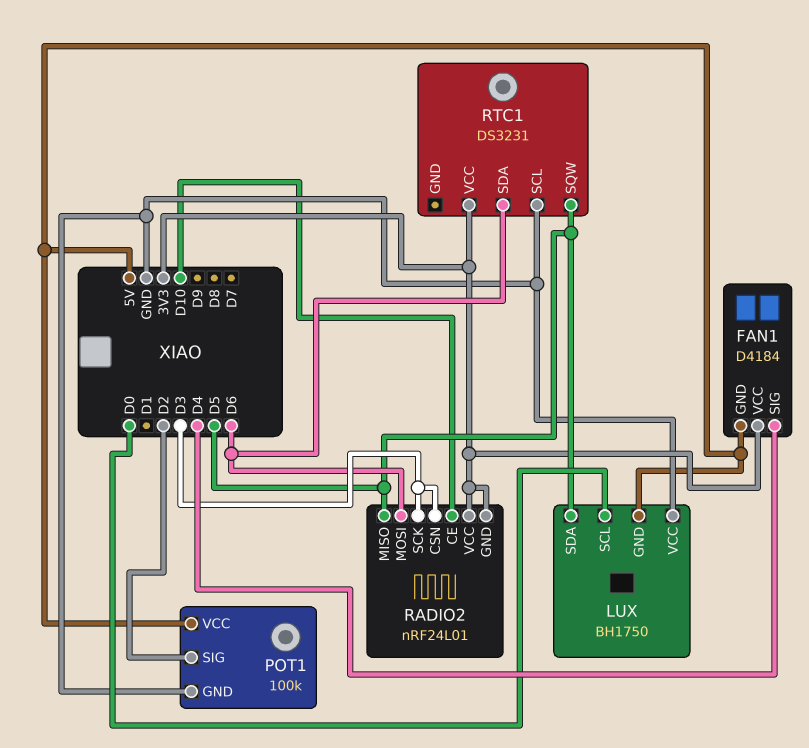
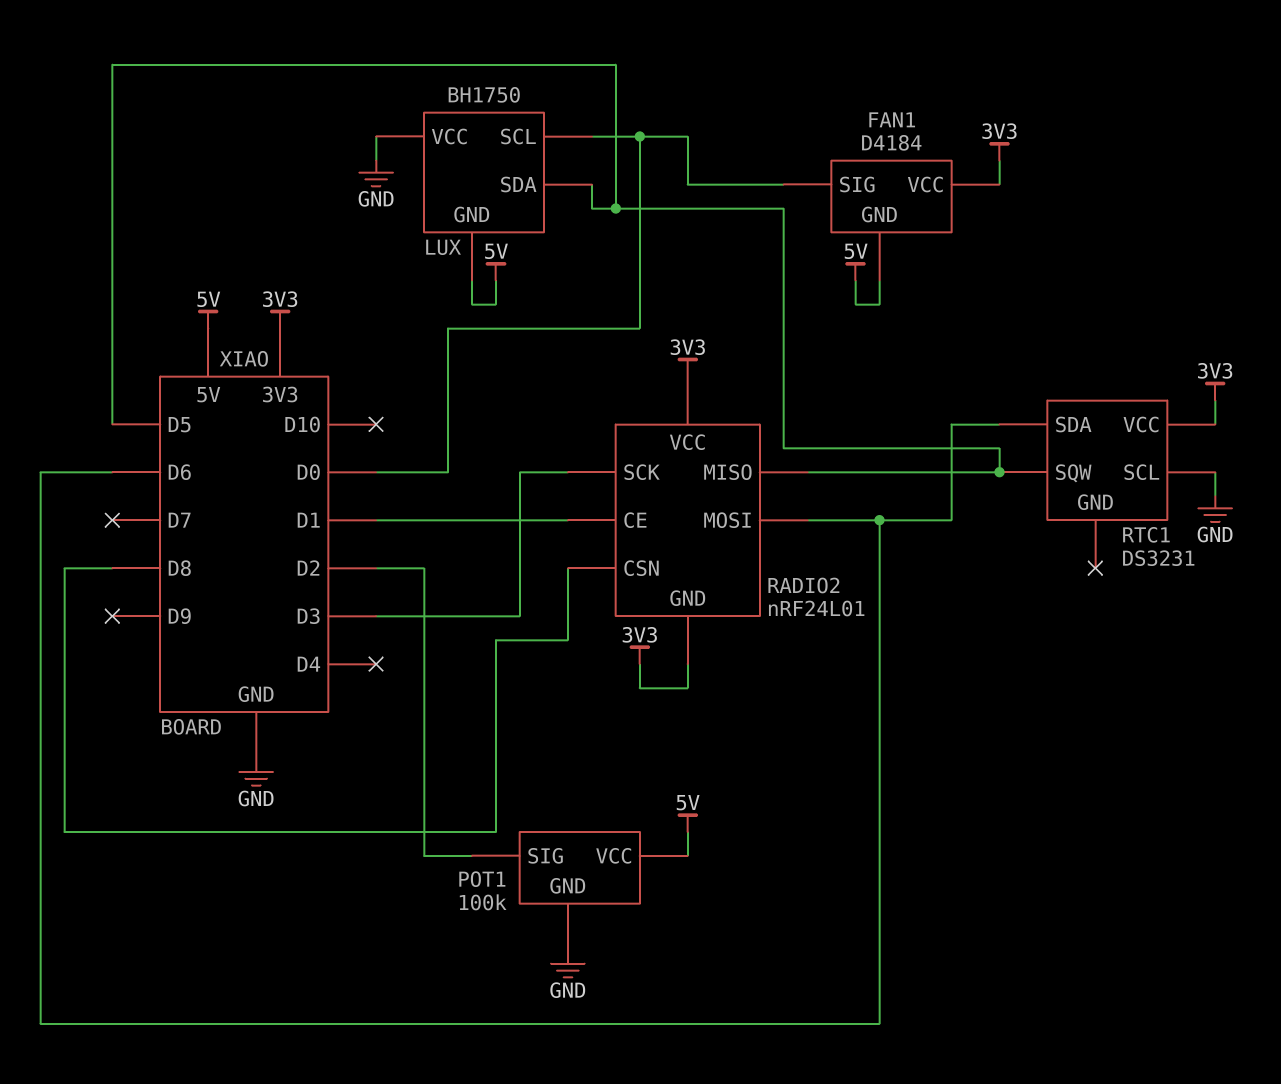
FAN1 pin SIG: D4 -> D0
RADIO2 pin CE: D10 -> D1
RADIO2 pin CSN: D3 -> D8

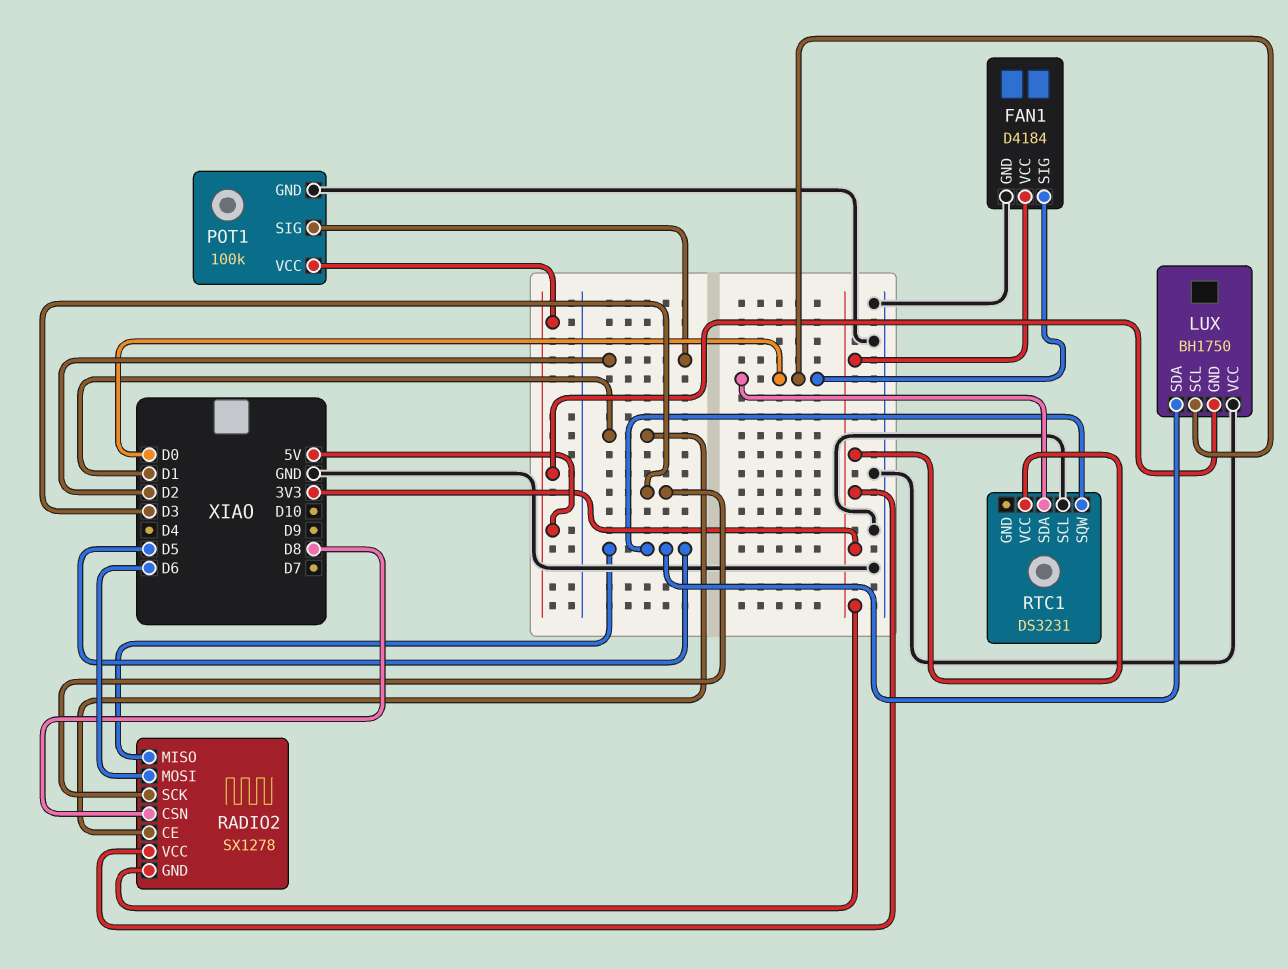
FAN1 pin GND: 5V -> GND
RADIO2: nRF24L01 -> SX1278
RTC1 pin SDA: D6 -> D0

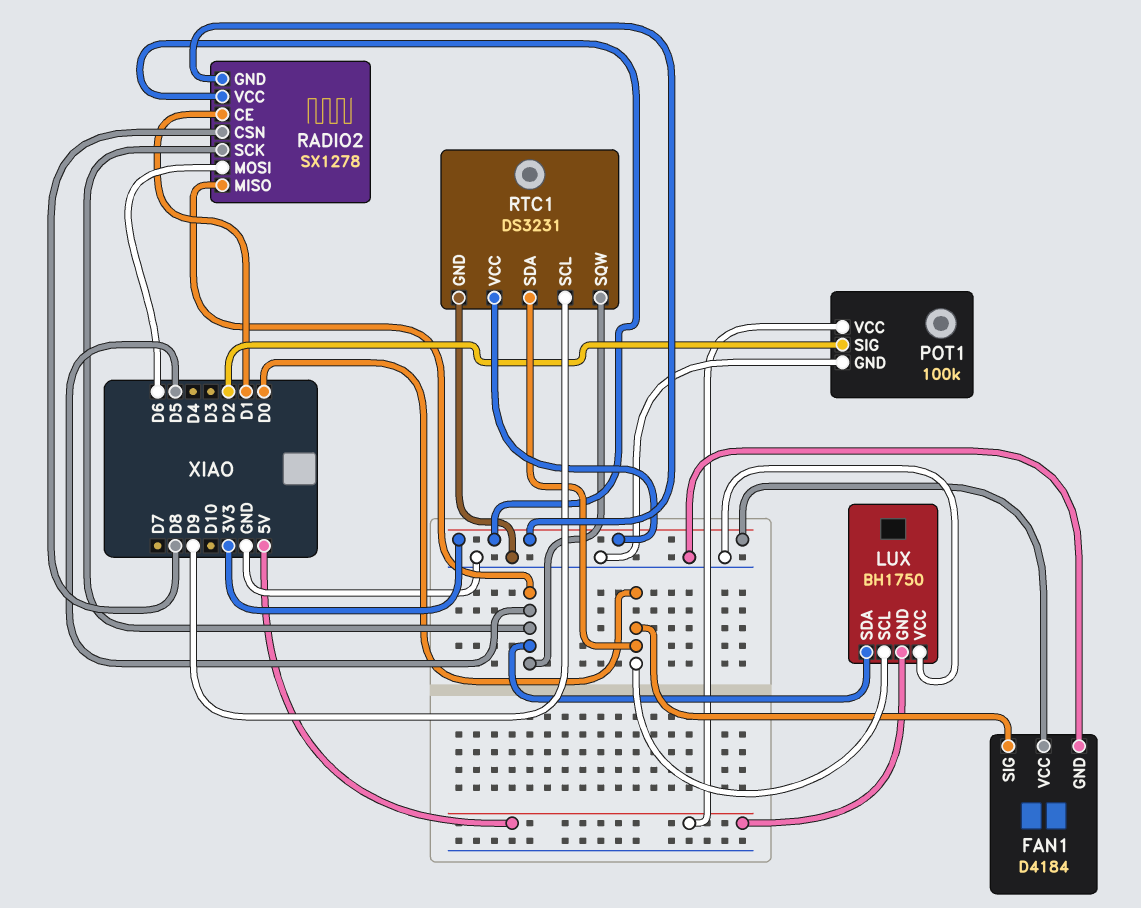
RADIO2 pin SCK: D3 -> D5
RTC1 pin GND: none -> GND
RTC1 pin SCL: GND -> D9

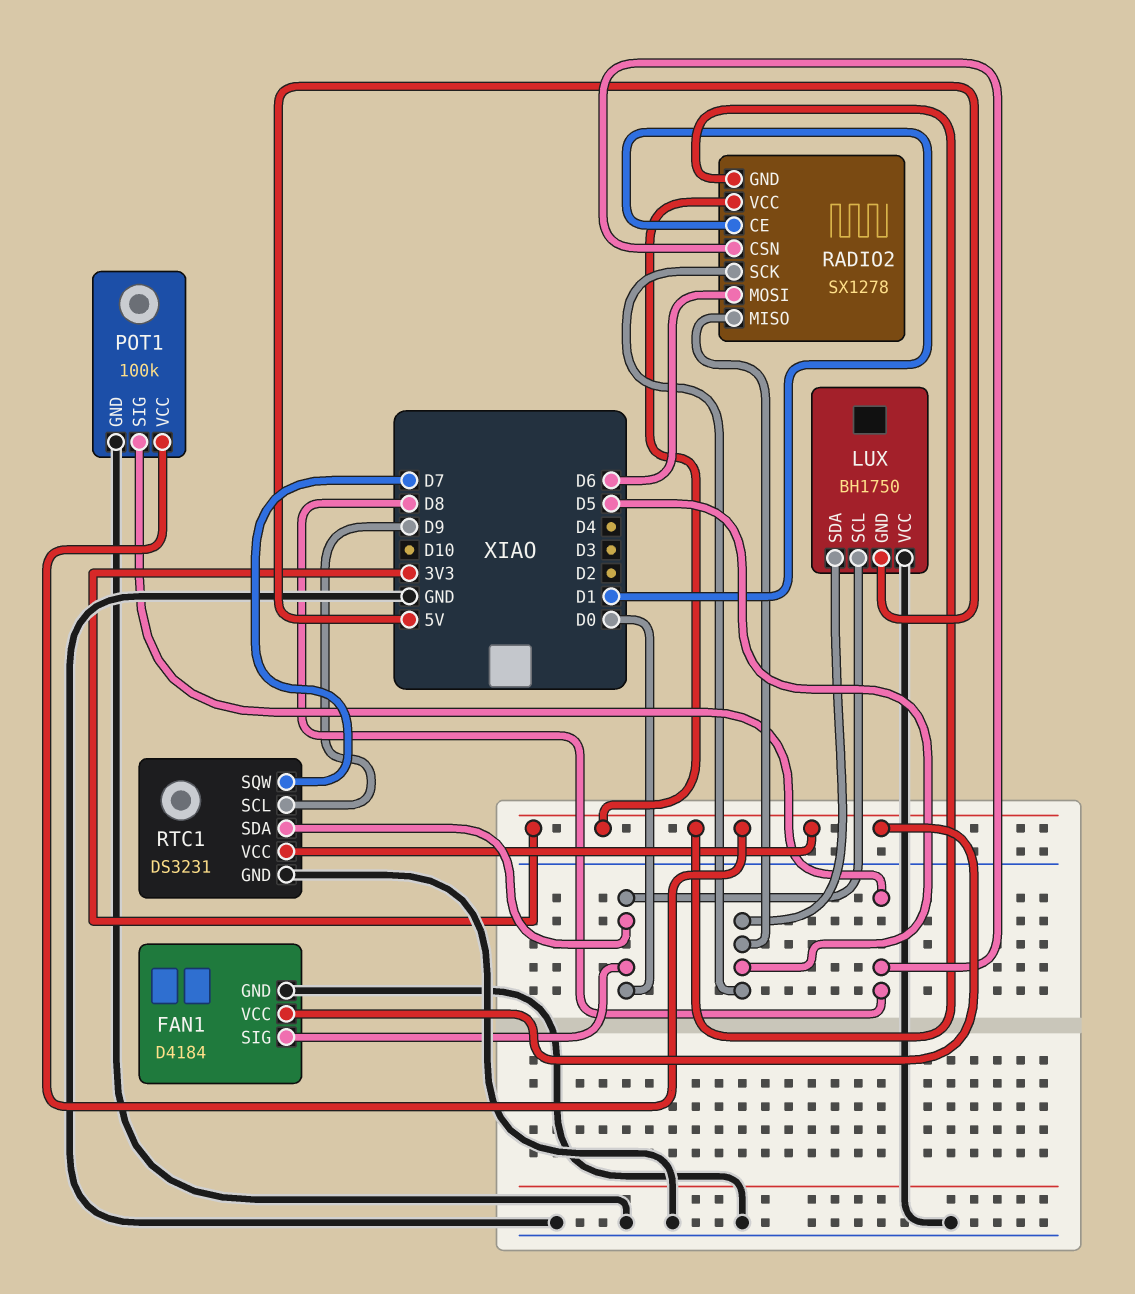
POT1 pin SIG: D2 -> D8
POT1 pin VCC: 5V -> 3V3
RTC1 pin SQW: D5 -> D7

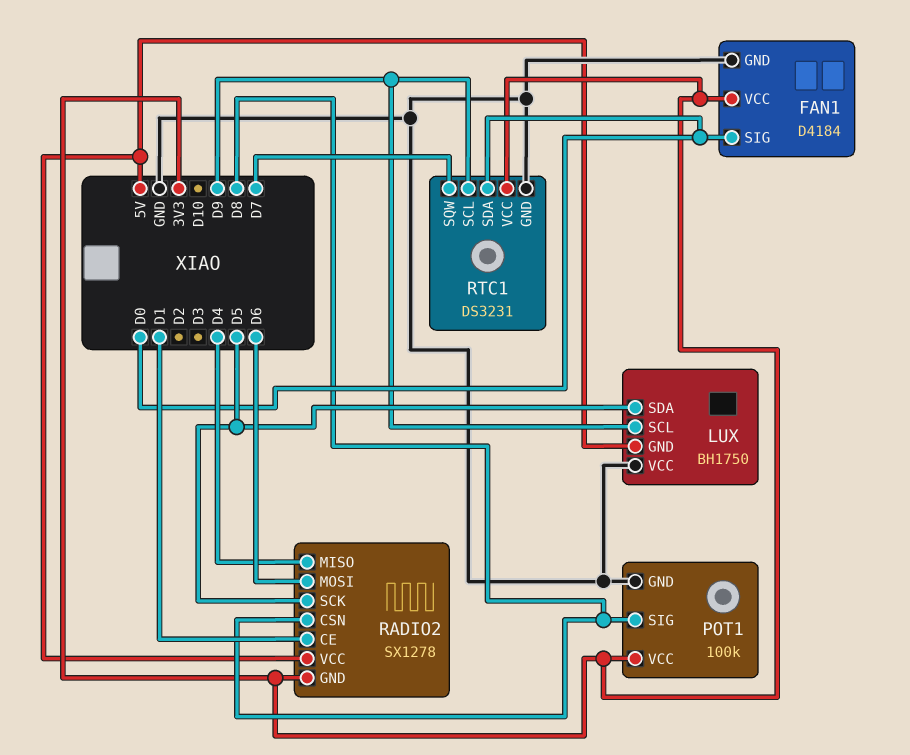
LUX pin SCL: D0 -> D9
RADIO2 pin MISO: D5 -> D4
RADIO2 pin VCC: 3V3 -> 5V

